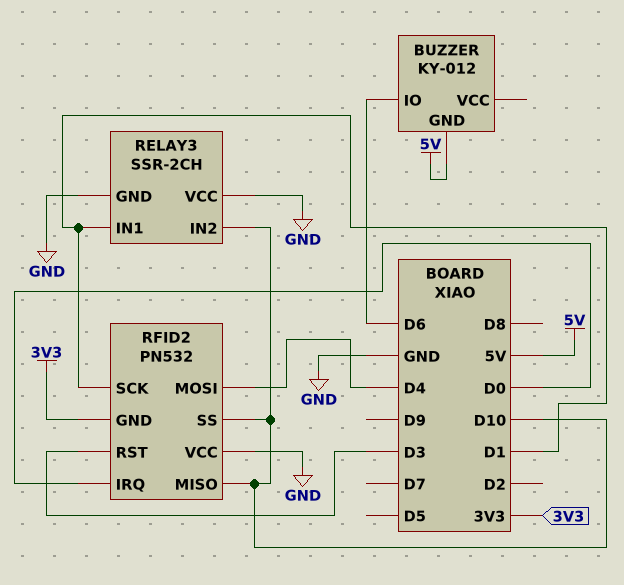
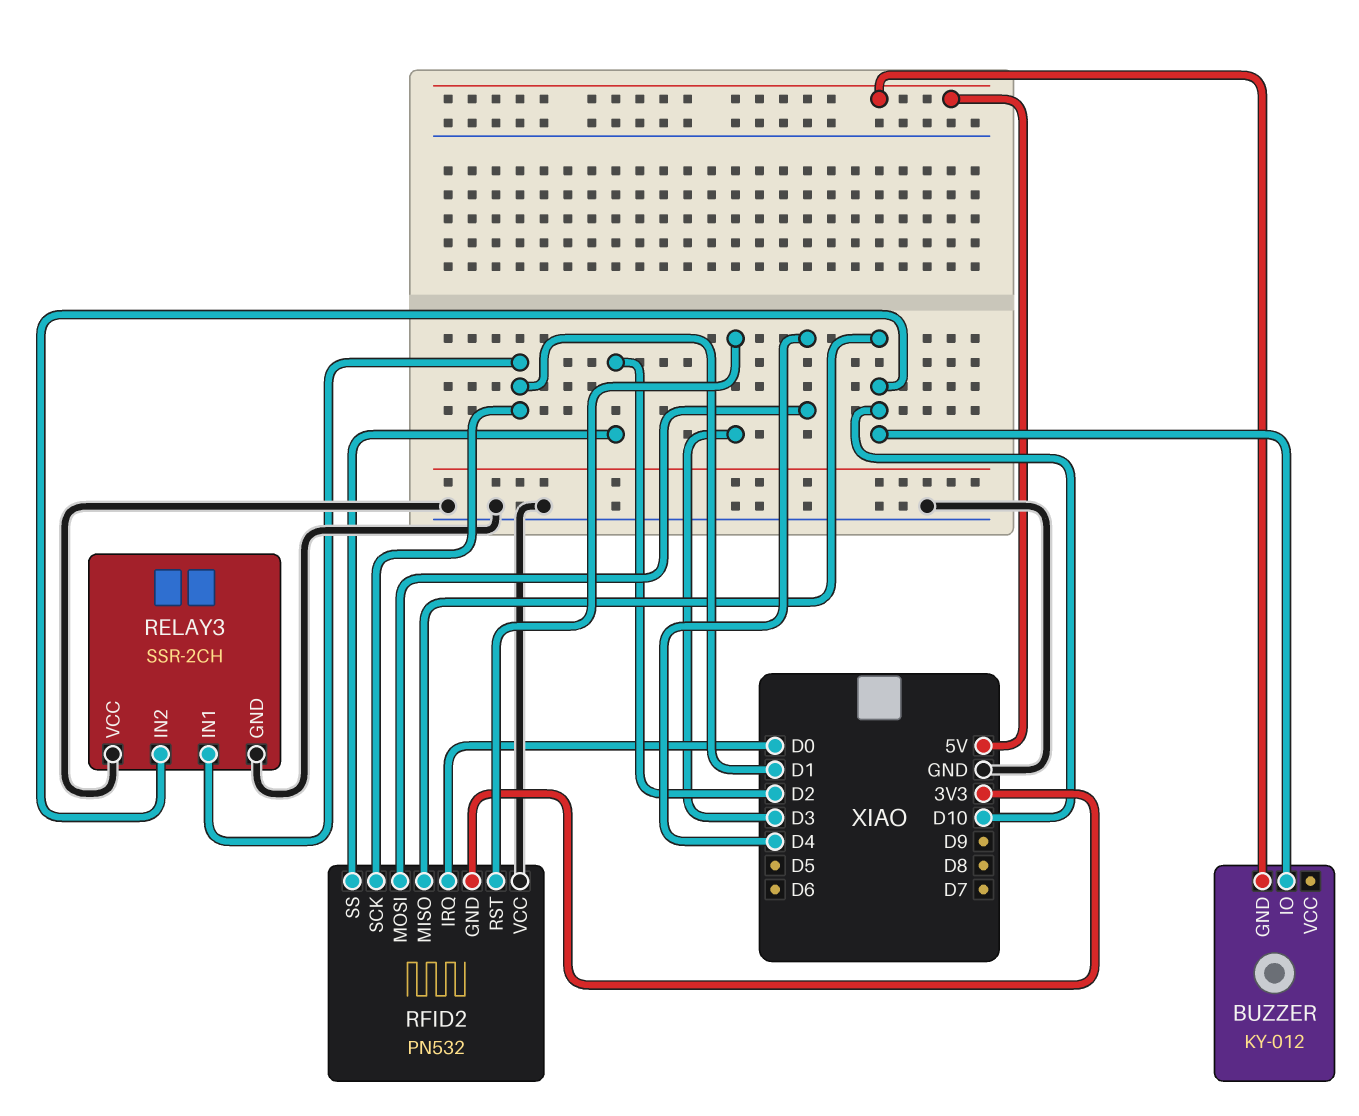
BUZZER pin IO: D6 -> D10
RFID2 pin SS: D10 -> D2

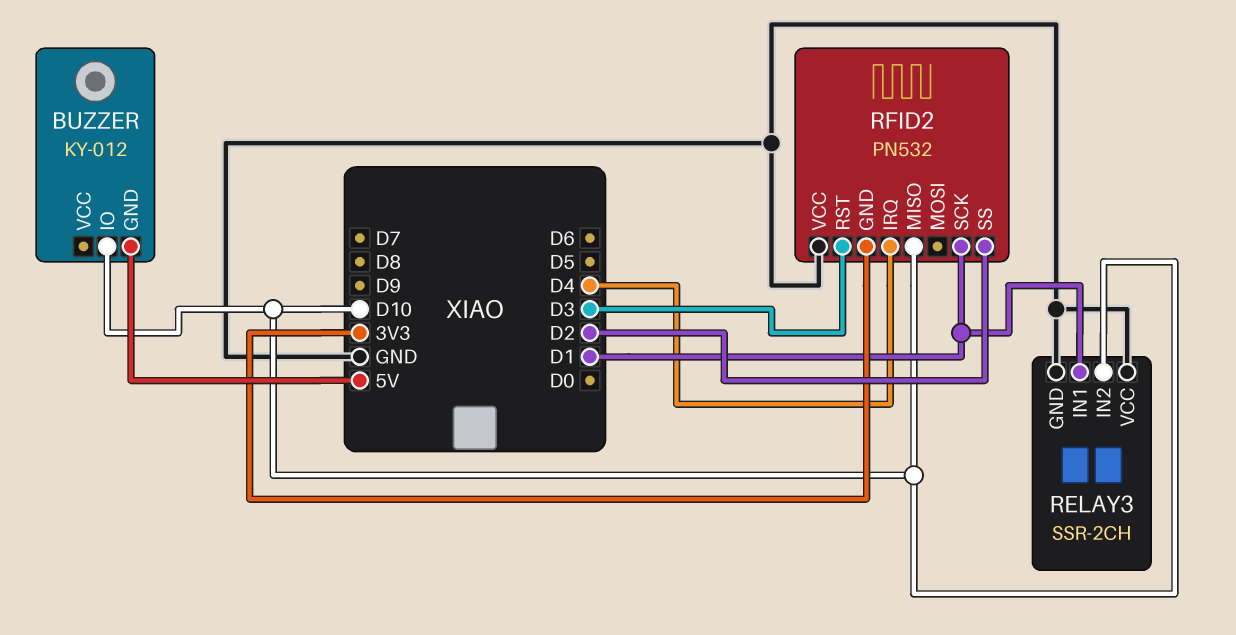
RFID2 pin IRQ: D0 -> D4
RFID2 pin MOSI: D4 -> none

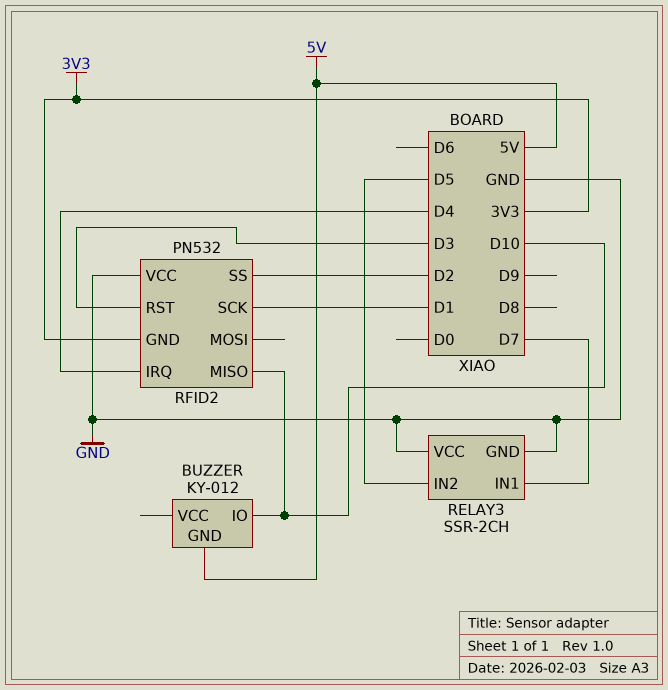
RELAY3 pin IN1: D1 -> D7
RELAY3 pin IN2: D10 -> D5

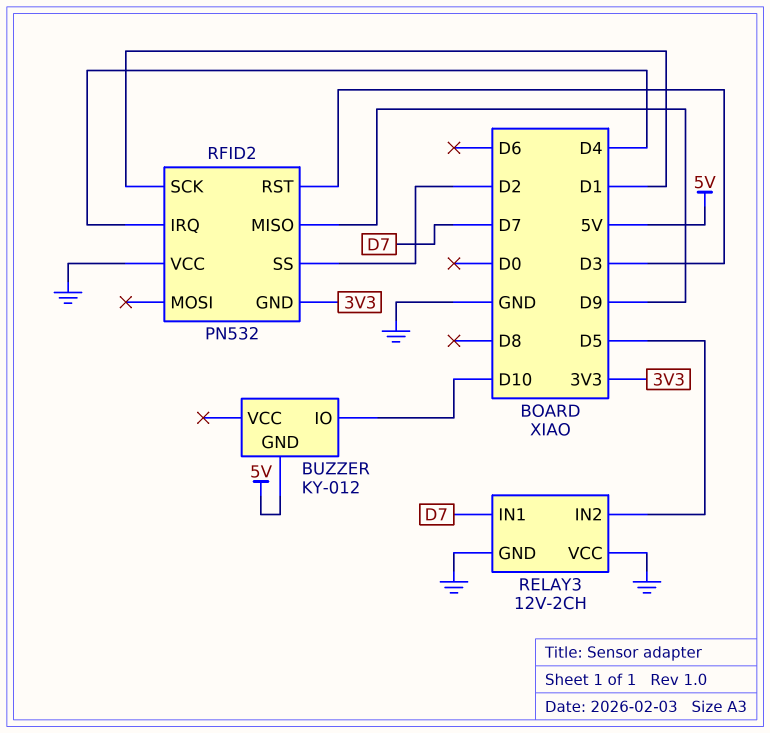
RELAY3: SSR-2CH -> 12V-2CH
RFID2 pin MISO: D10 -> D9

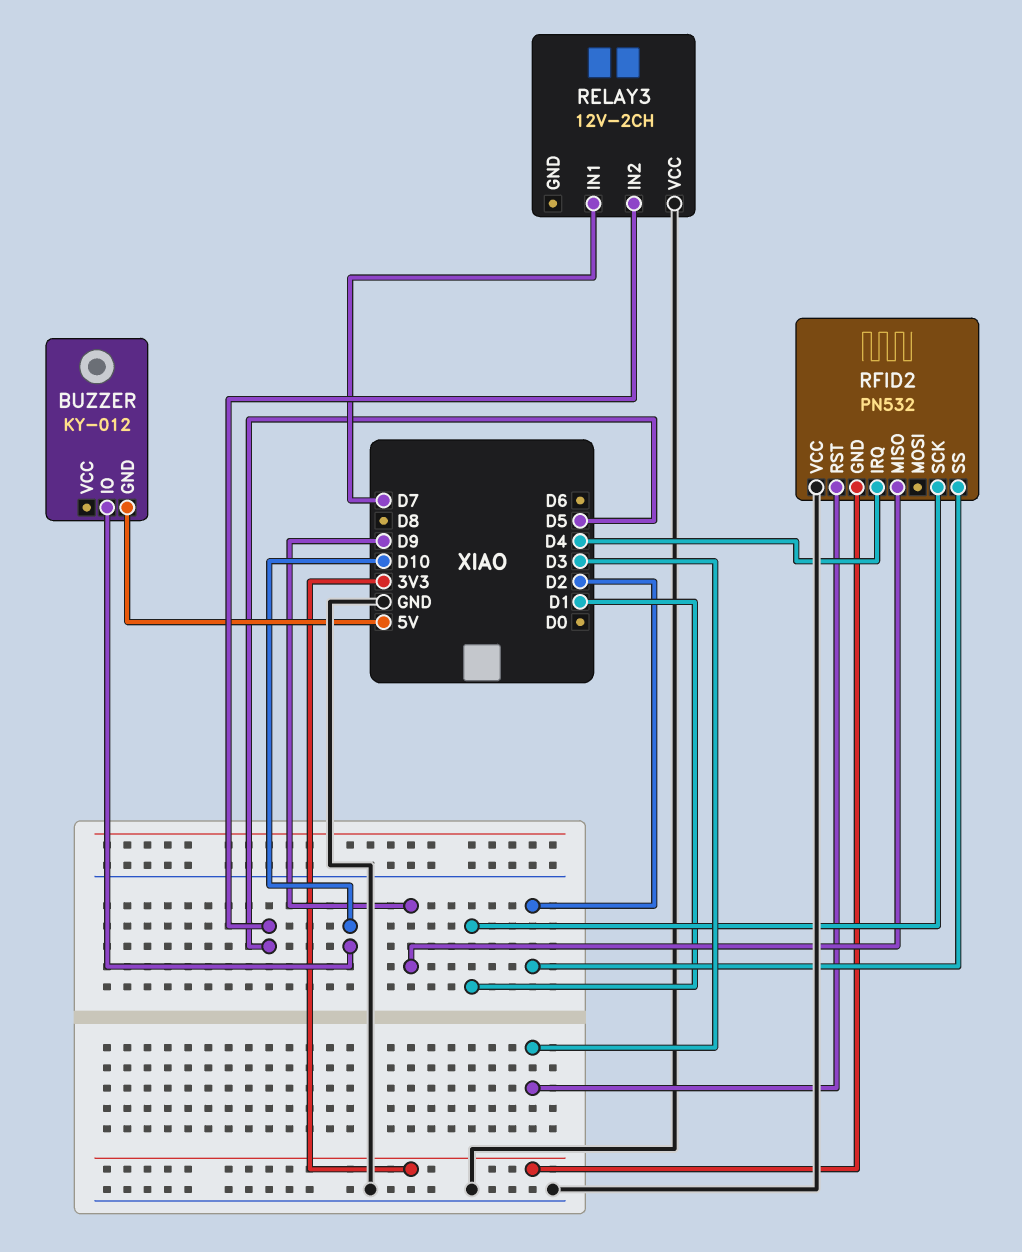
RELAY3 pin GND: GND -> none

